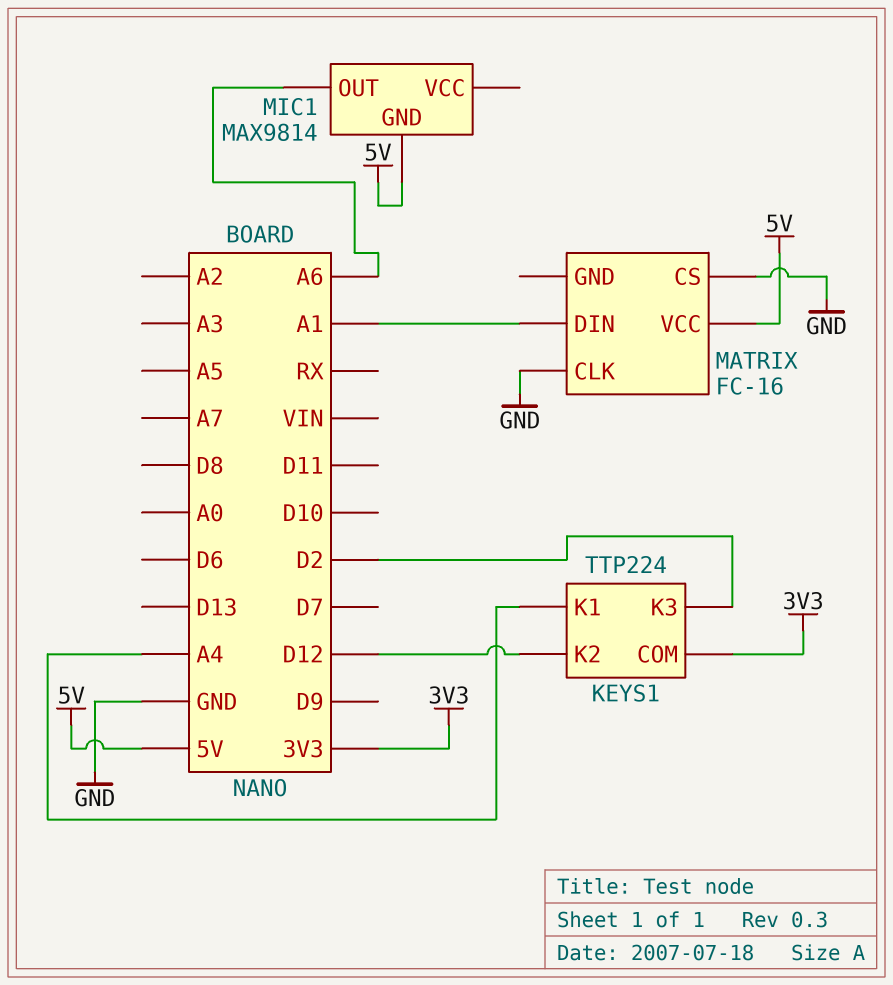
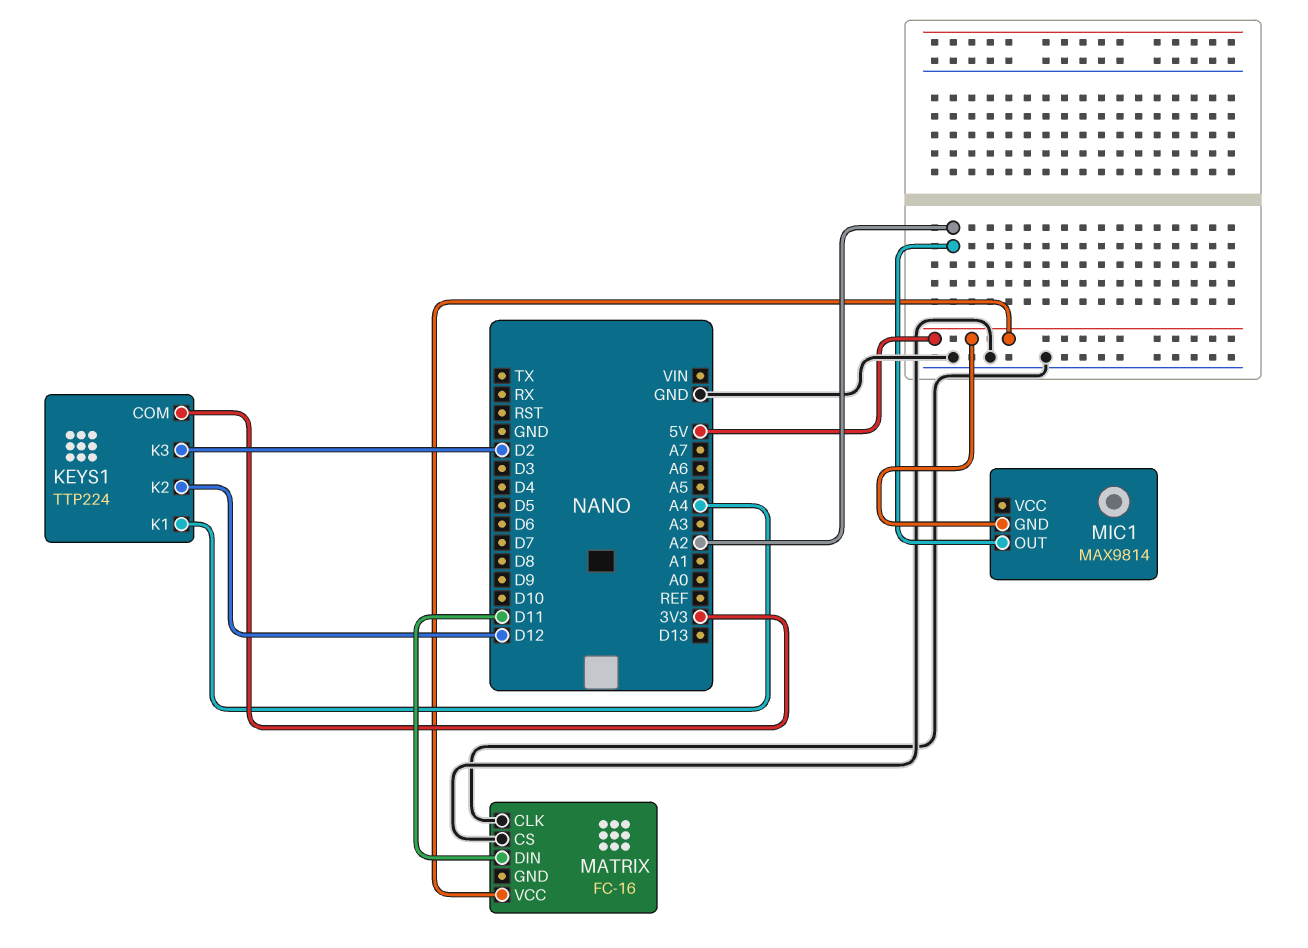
MATRIX pin DIN: A1 -> D11
MIC1 pin OUT: A6 -> A2

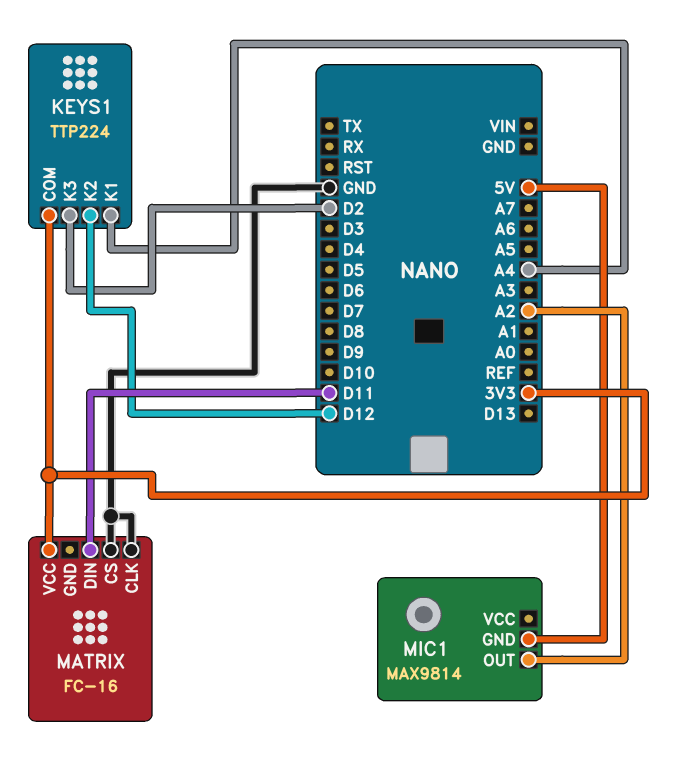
MATRIX pin VCC: 5V -> 3V3

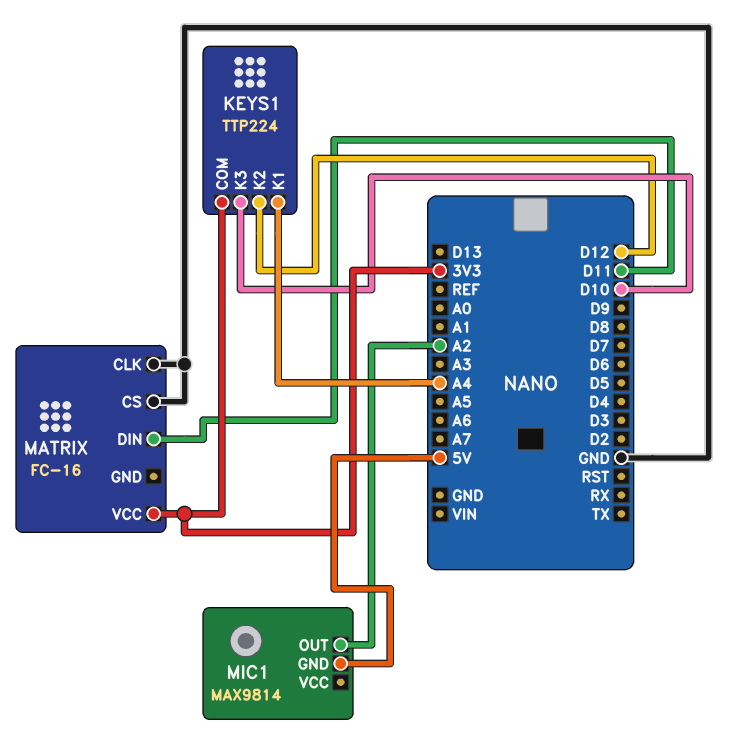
KEYS1 pin K3: D2 -> D10

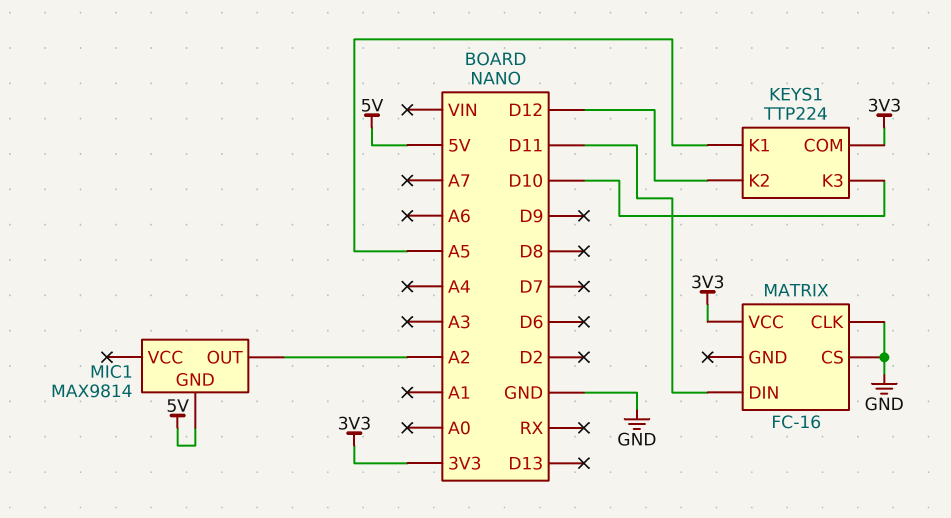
KEYS1 pin K1: A4 -> A5

